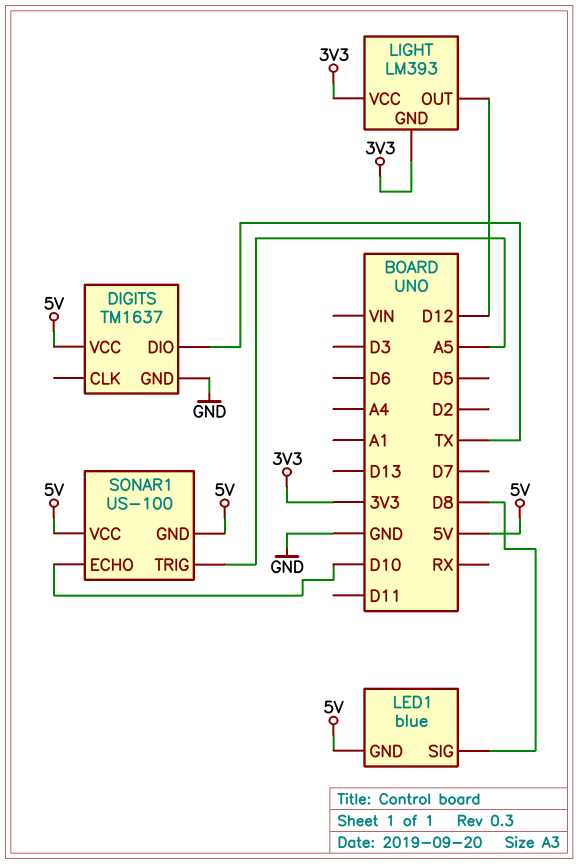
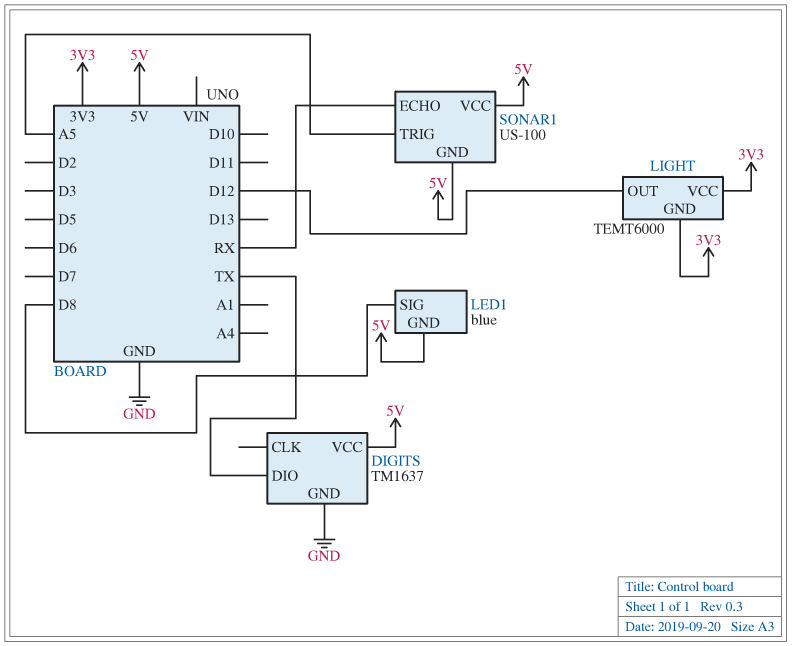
LIGHT: LM393 -> TEMT6000
SONAR1 pin ECHO: D10 -> RX

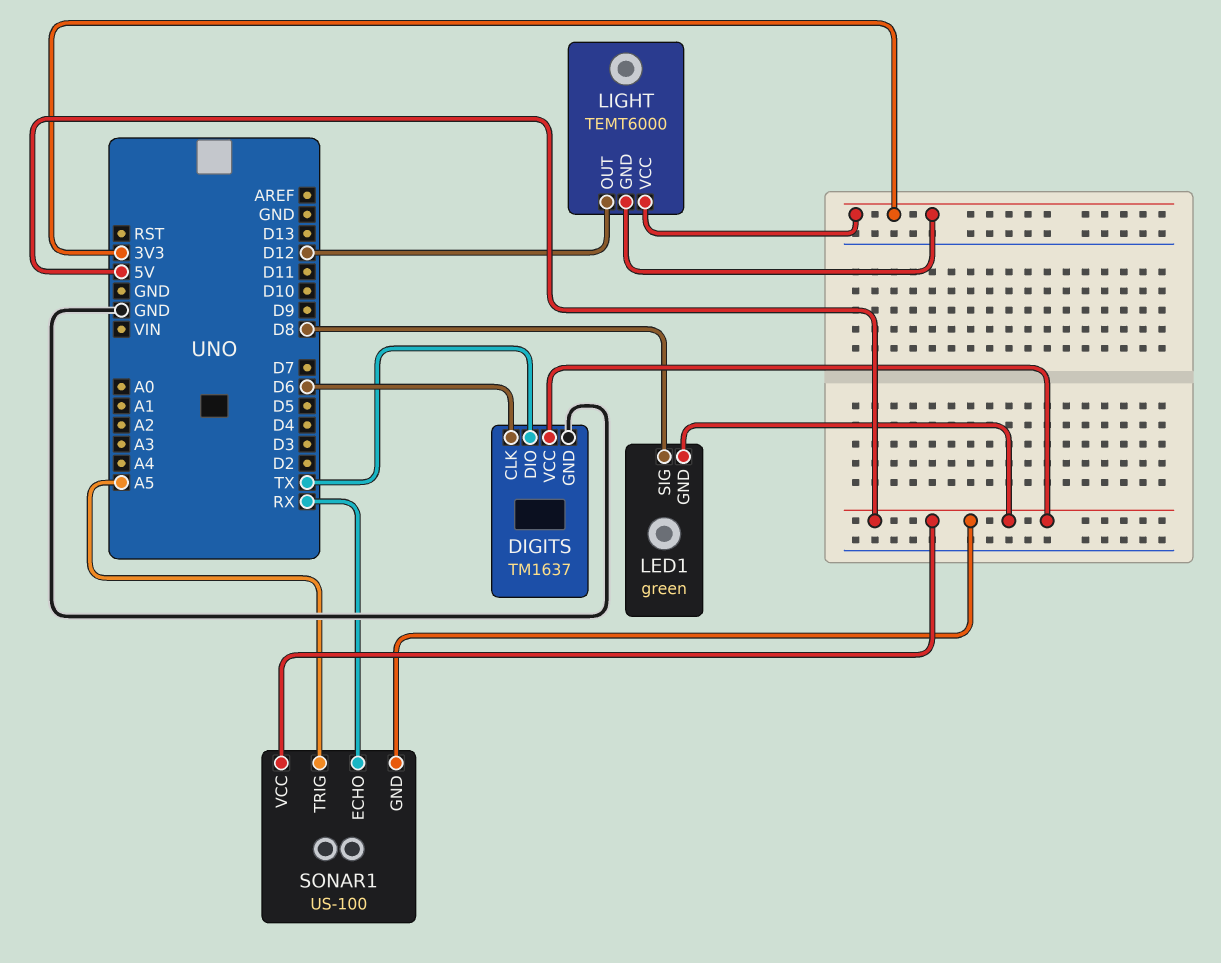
DIGITS pin CLK: none -> D6
LED1: blue -> green

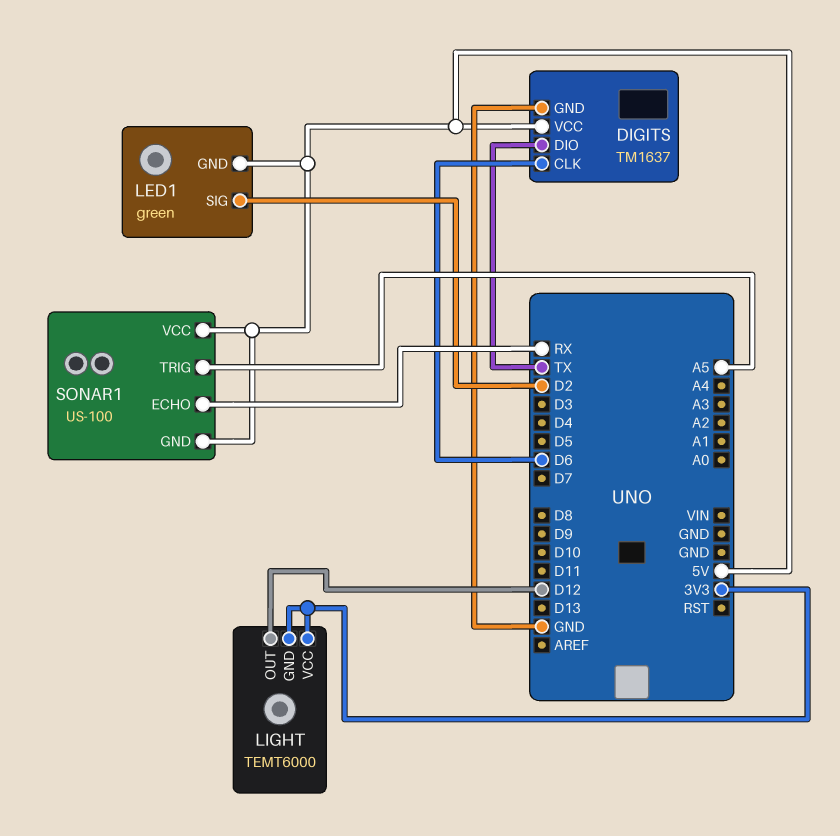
LED1 pin SIG: D8 -> D2

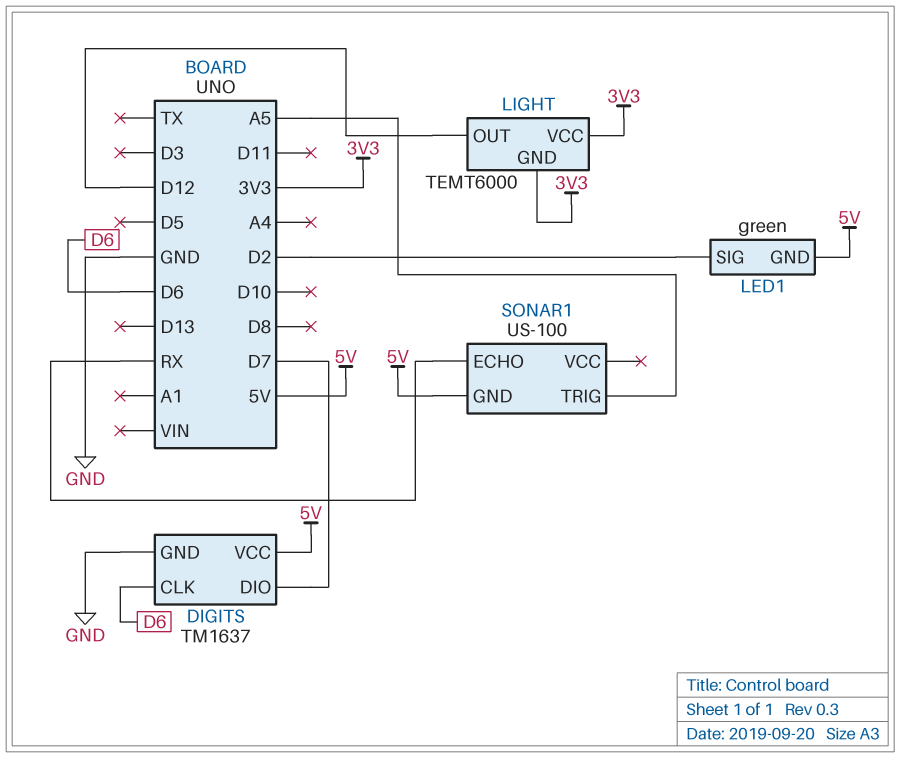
DIGITS pin DIO: TX -> D7
SONAR1 pin VCC: 5V -> none

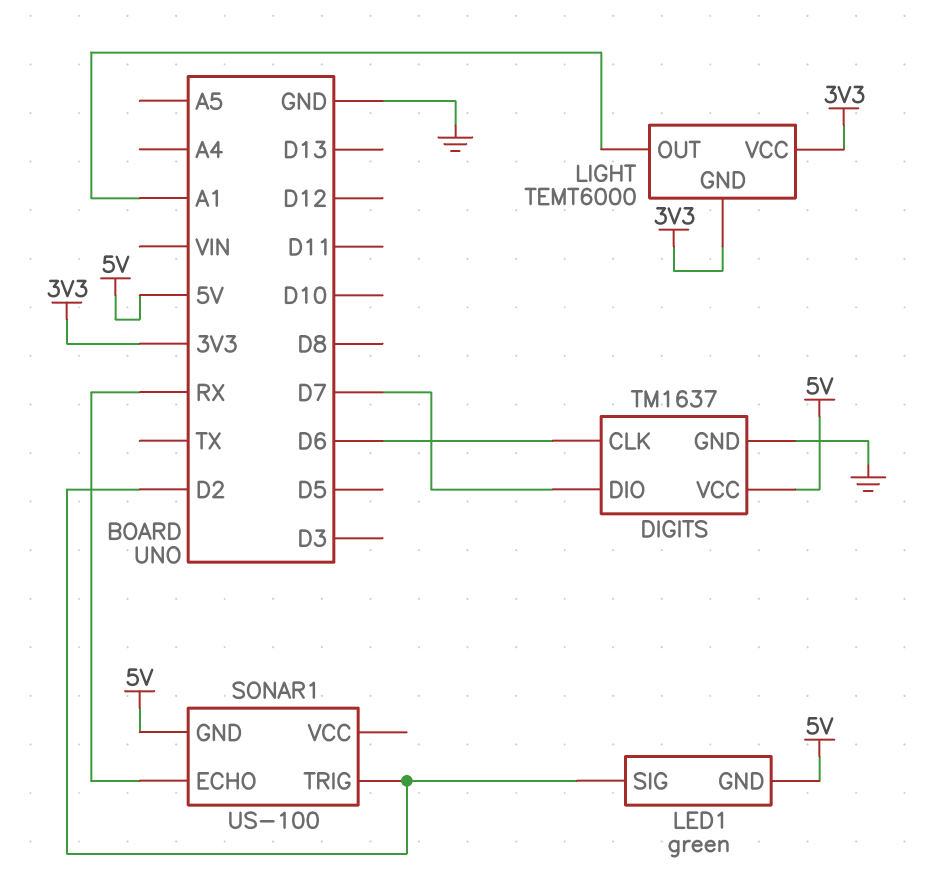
LIGHT pin OUT: D12 -> A1
SONAR1 pin TRIG: A5 -> D2

